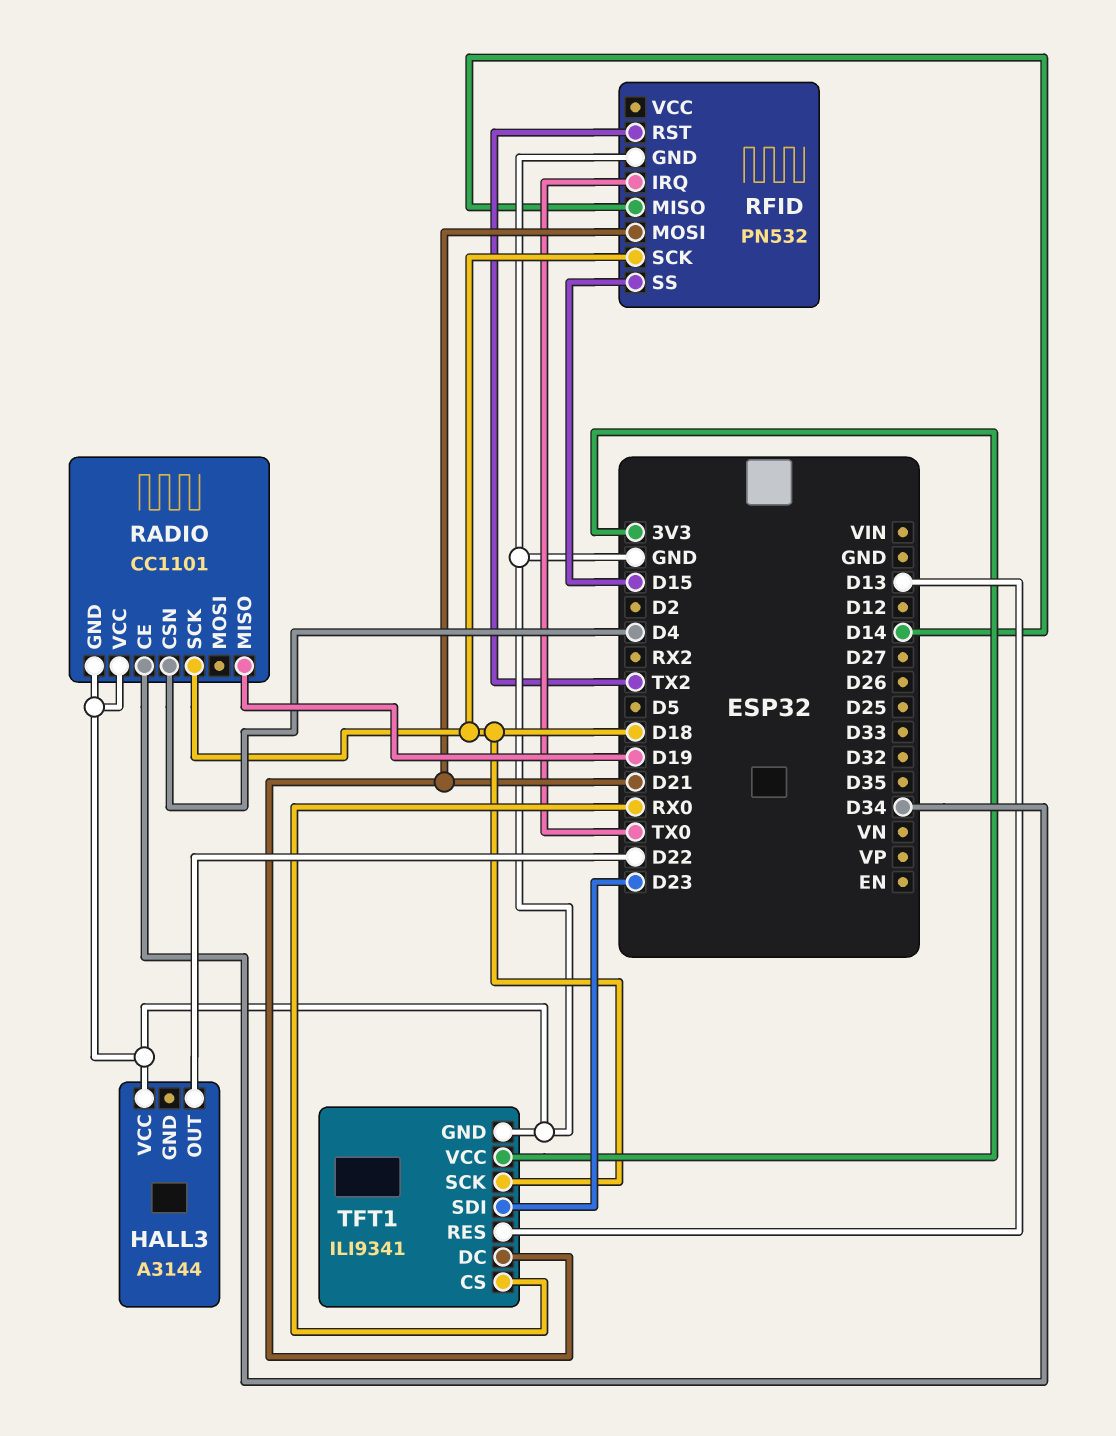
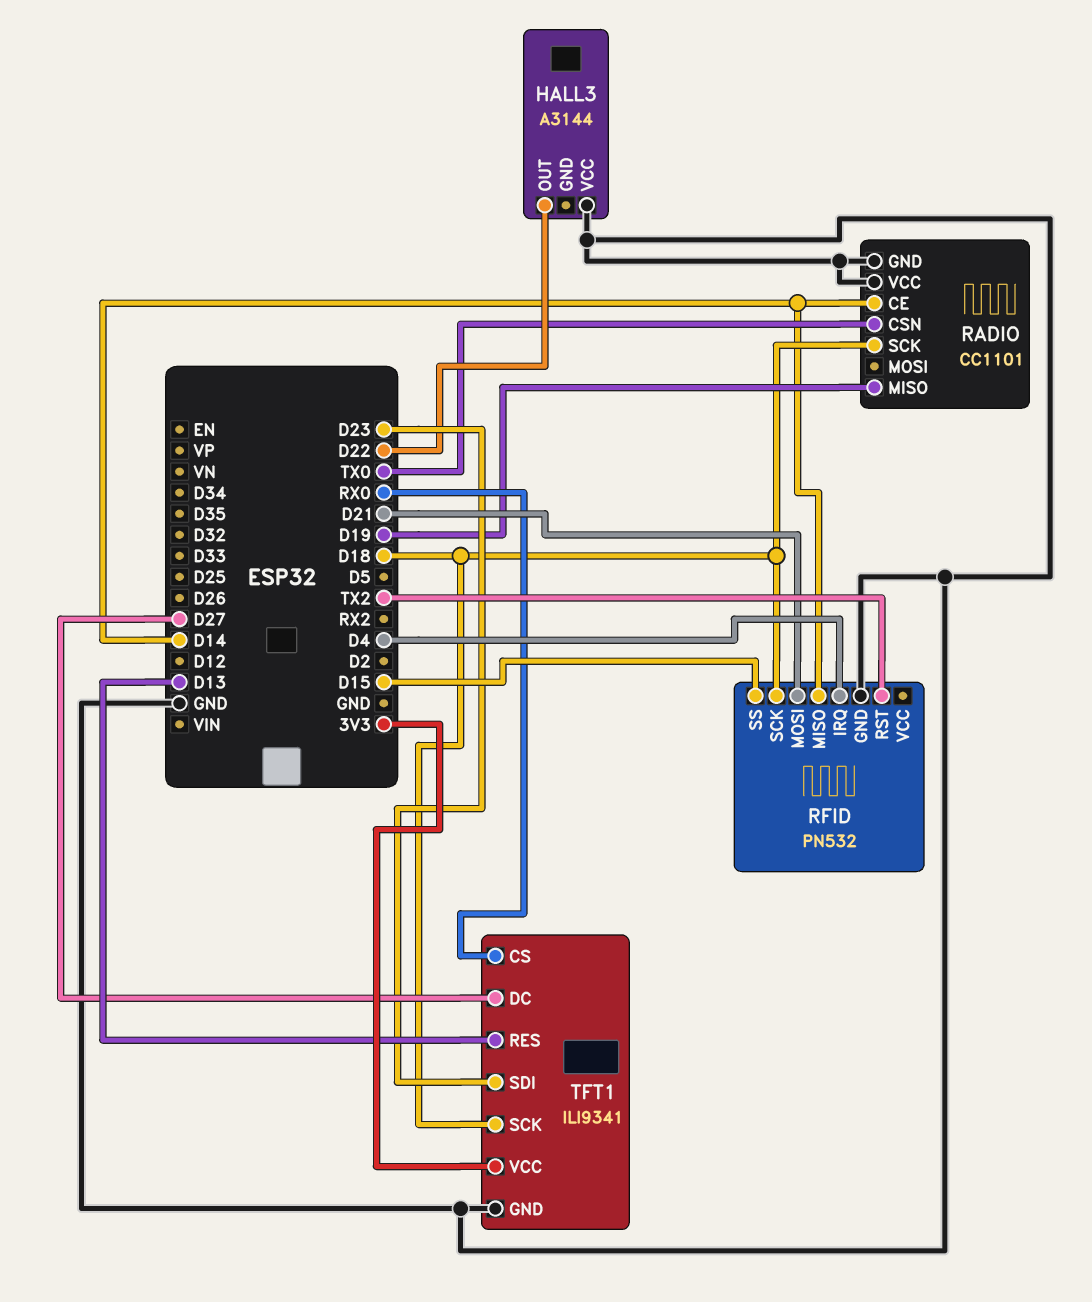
RADIO pin CE: D34 -> D14
RADIO pin CSN: D4 -> TX0
RFID pin IRQ: TX0 -> D4
TFT1 pin DC: D21 -> D27

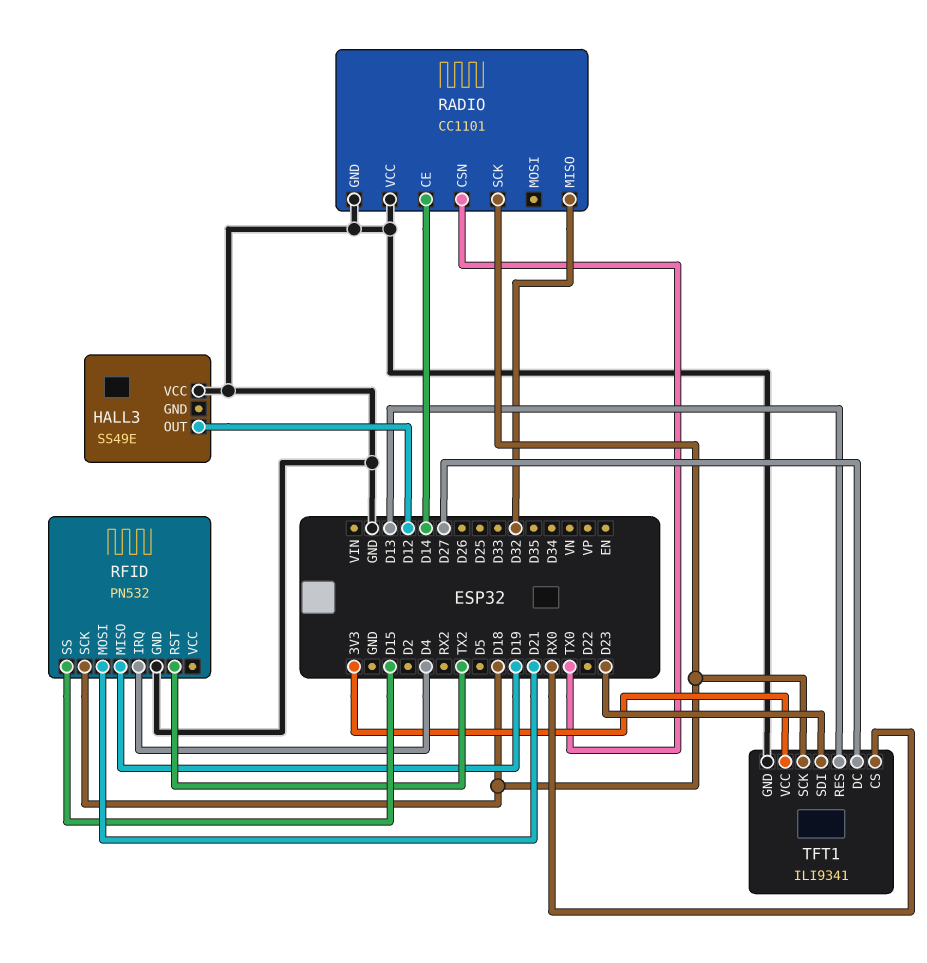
HALL3: A3144 -> SS49E
HALL3 pin OUT: D22 -> D12
RADIO pin MISO: D19 -> D32
RFID pin MISO: D14 -> D19

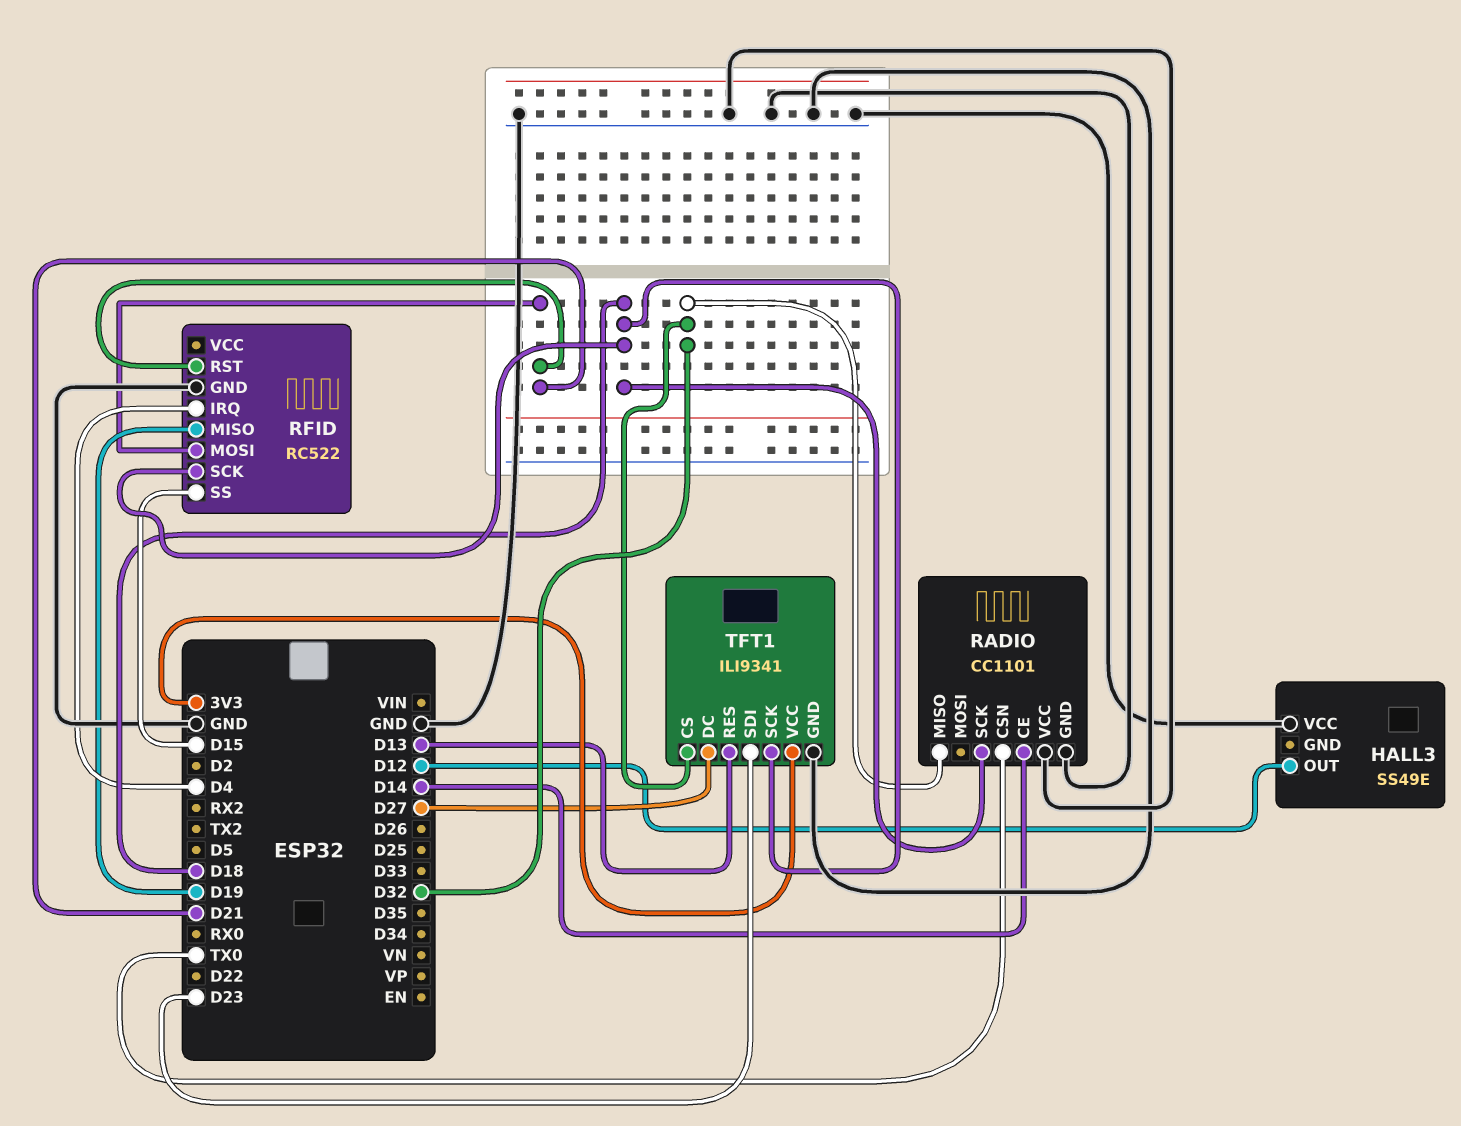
RFID: PN532 -> RC522
RFID pin RST: TX2 -> D21
TFT1 pin CS: RX0 -> D32

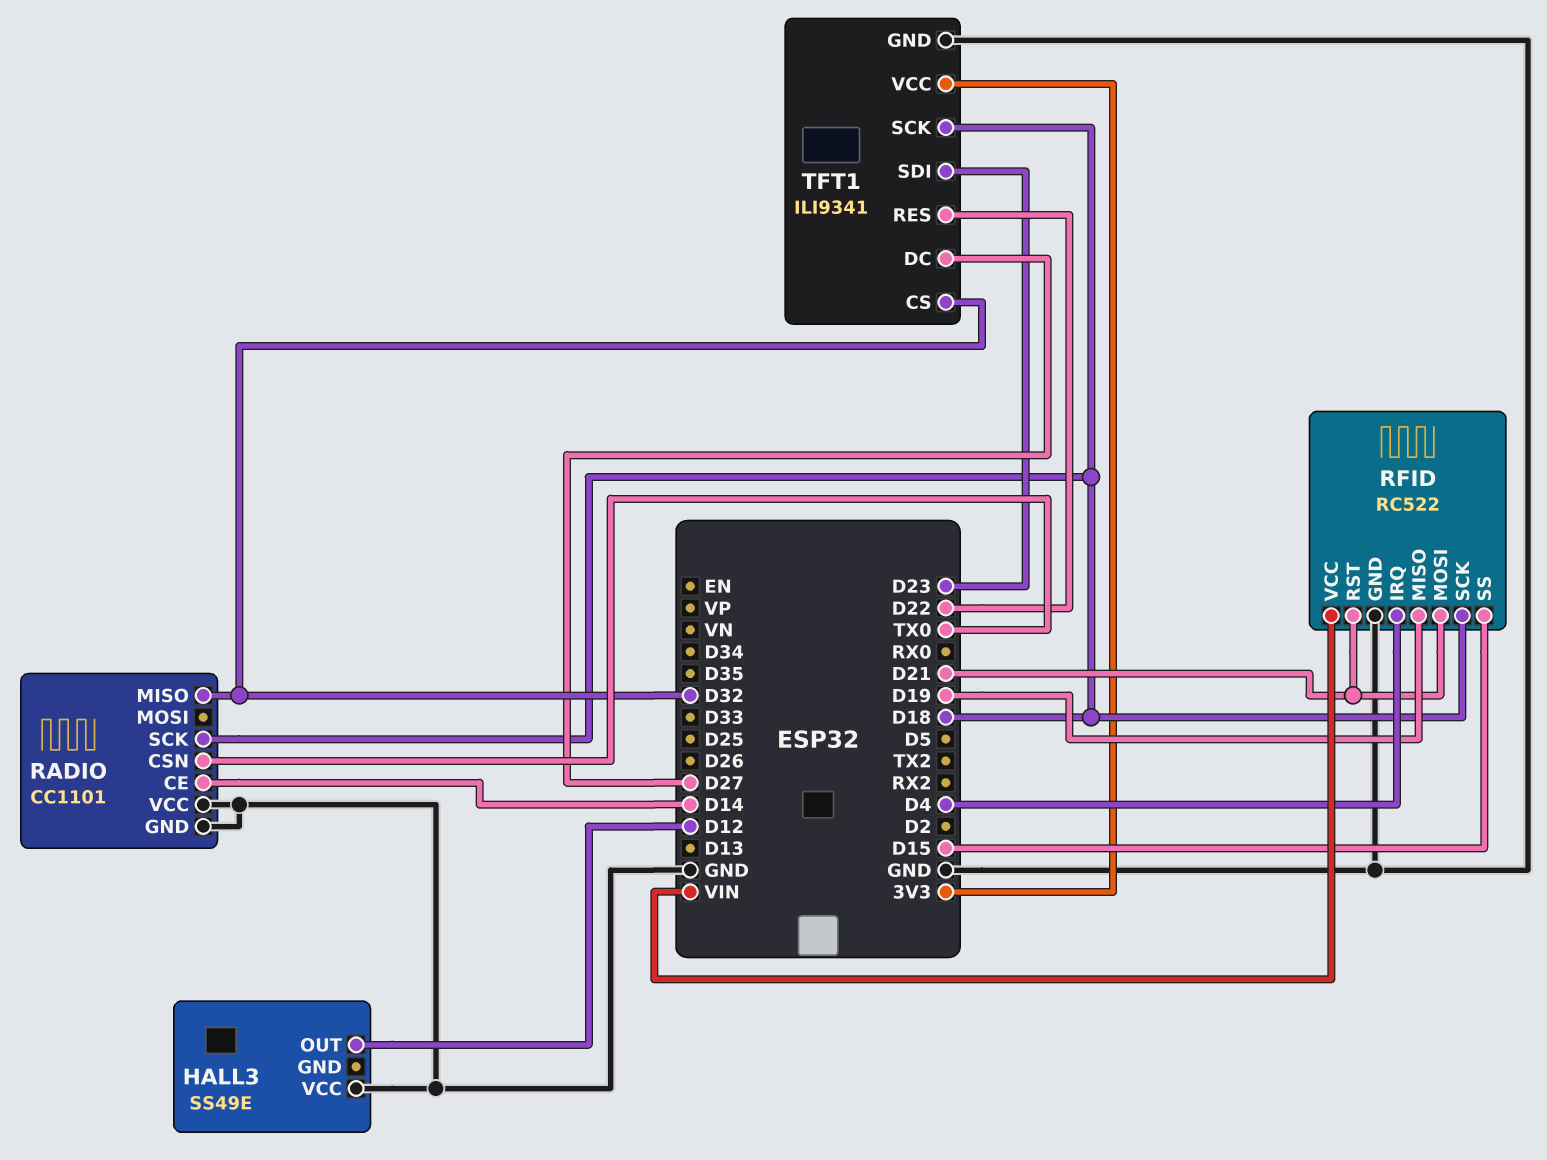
RFID pin VCC: none -> VIN
TFT1 pin RES: D13 -> D22

